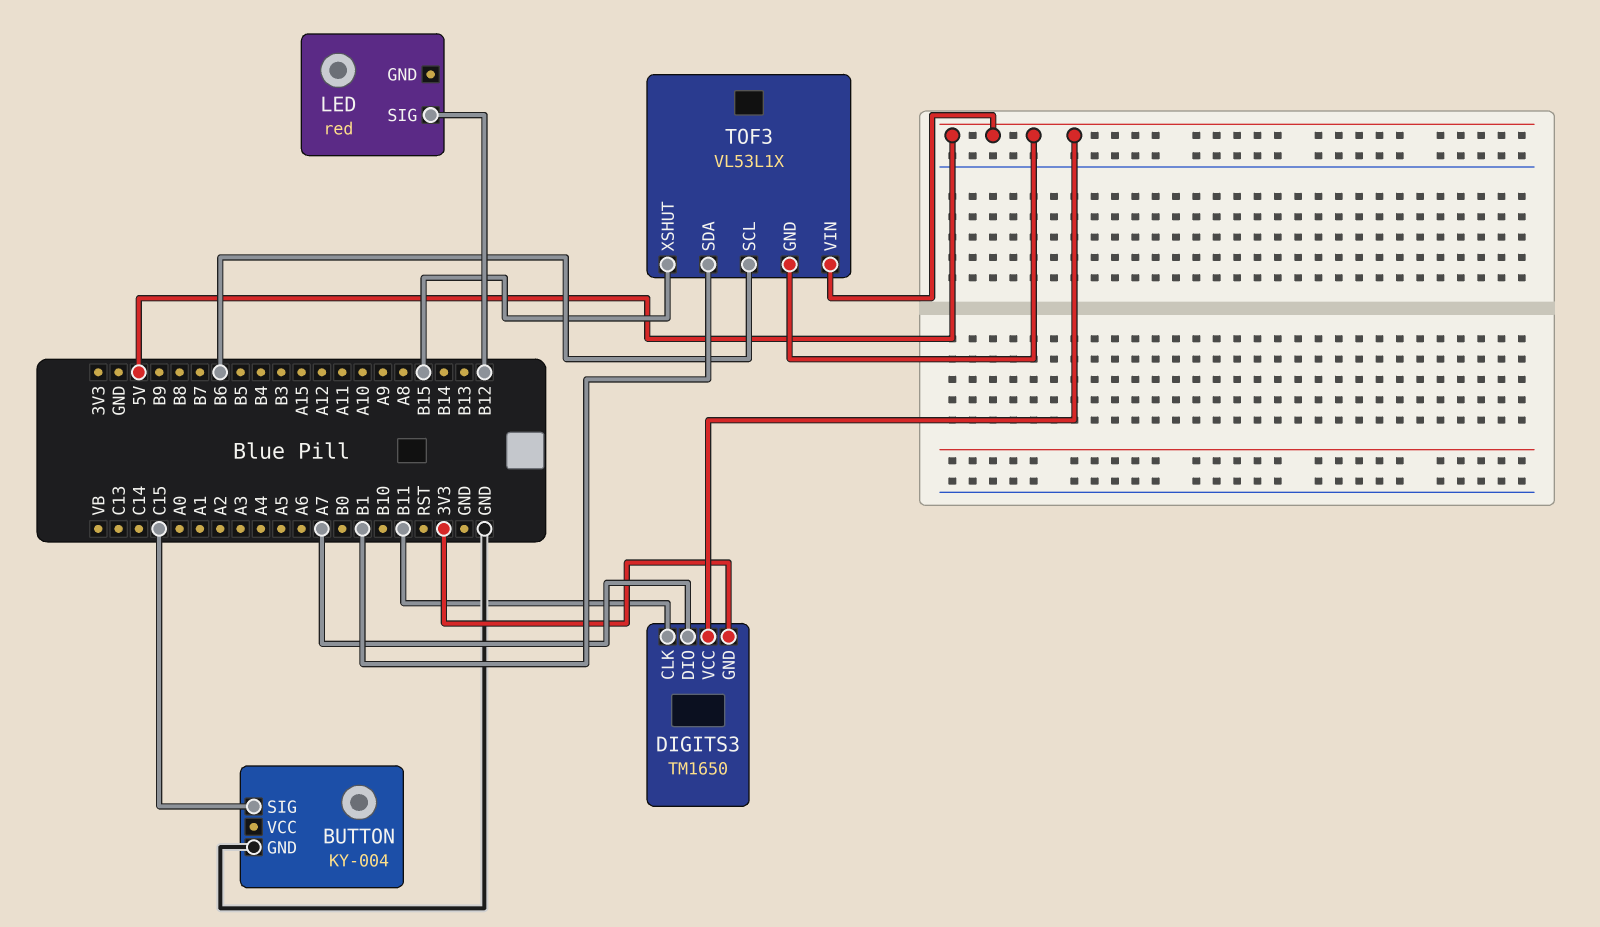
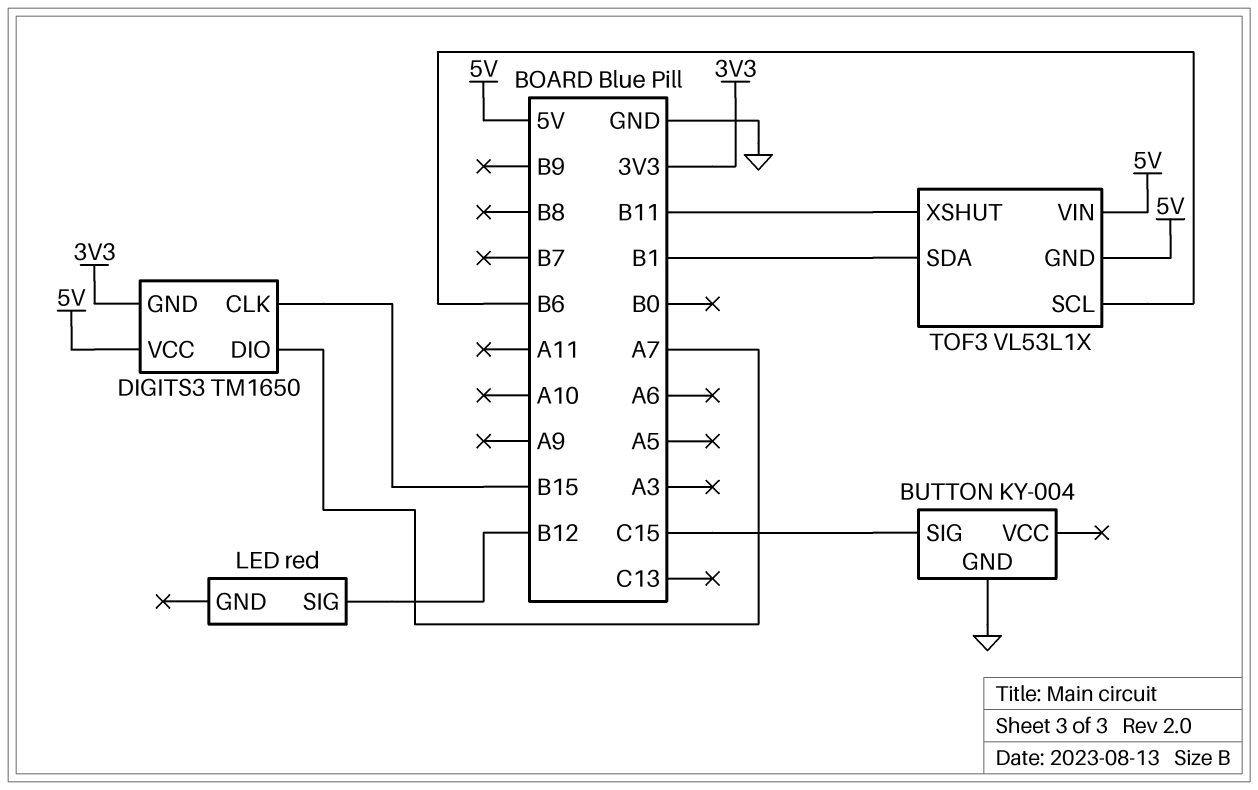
DIGITS3 pin CLK: B11 -> B15
TOF3 pin XSHUT: B15 -> B11

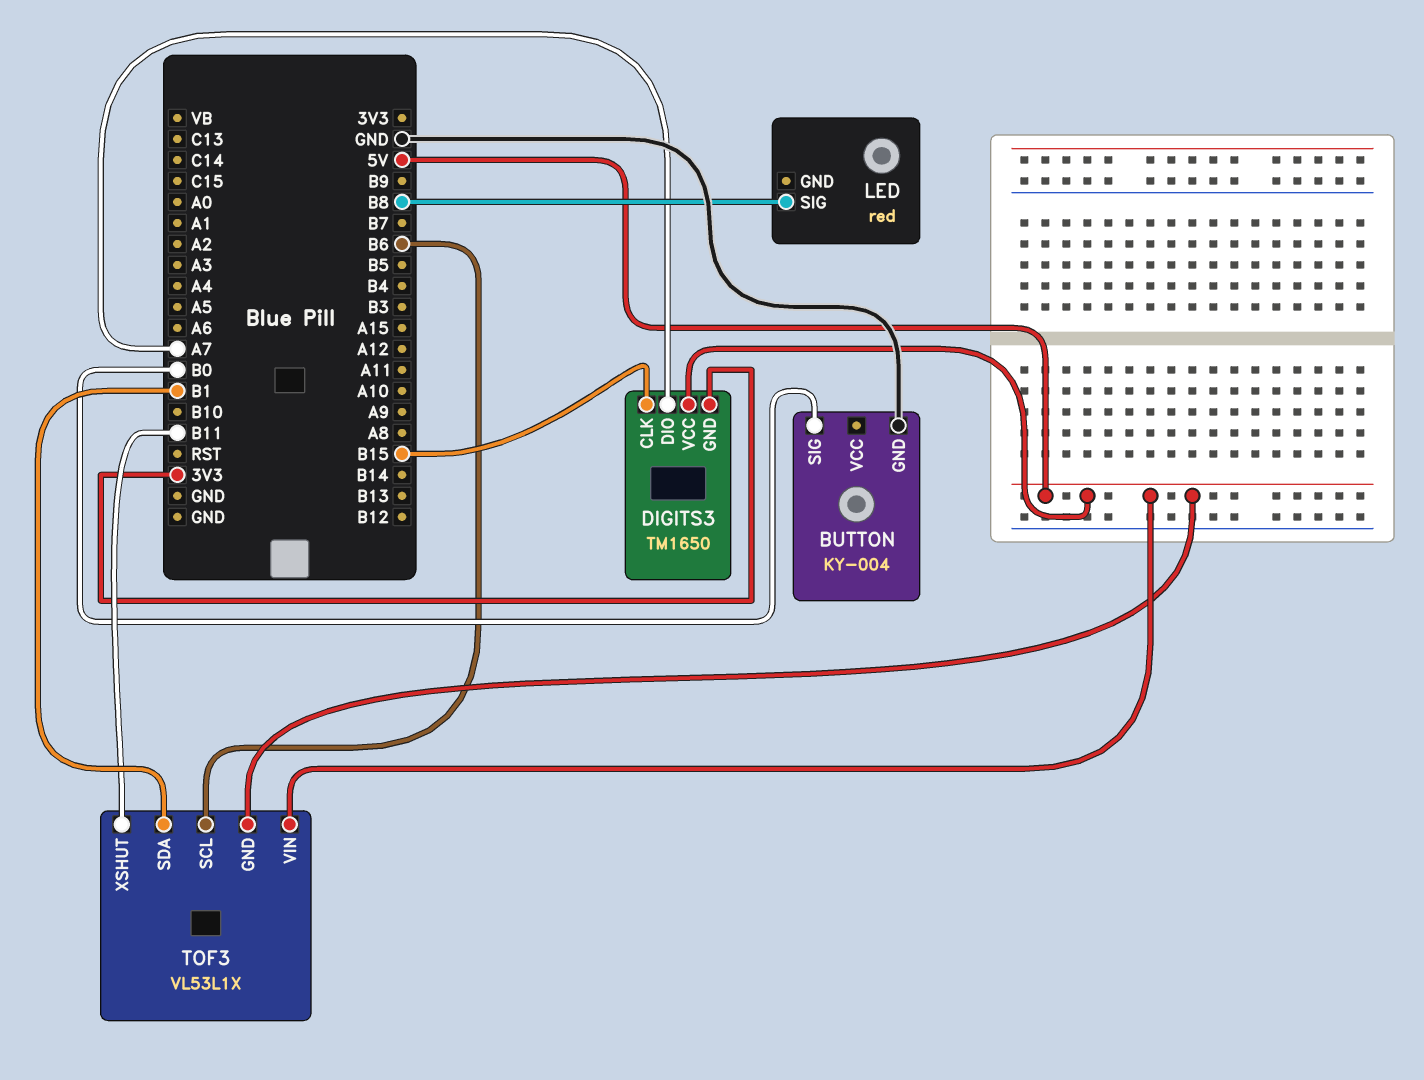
BUTTON pin SIG: C15 -> B0
LED pin SIG: B12 -> B8

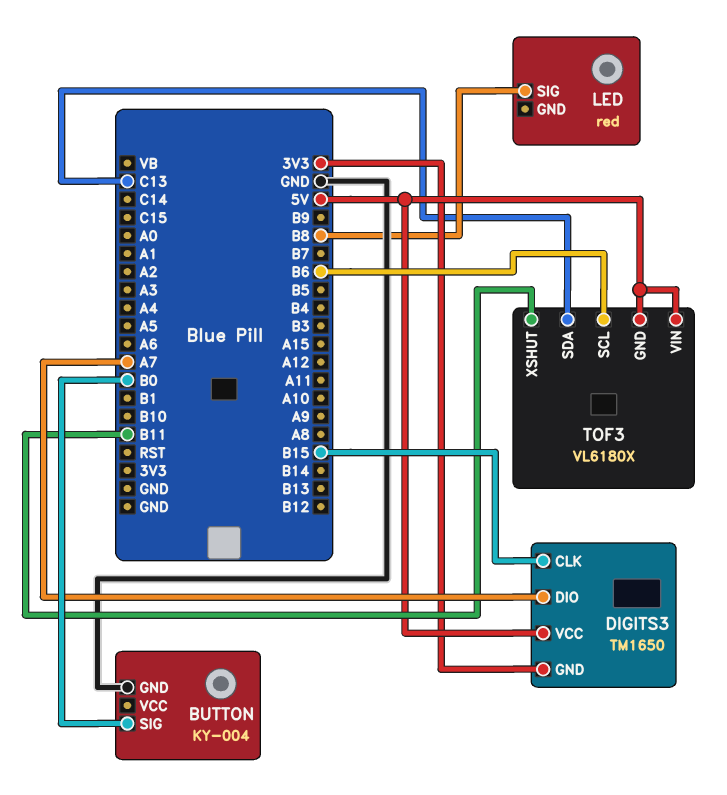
TOF3: VL53L1X -> VL6180X
TOF3 pin SDA: B1 -> C13

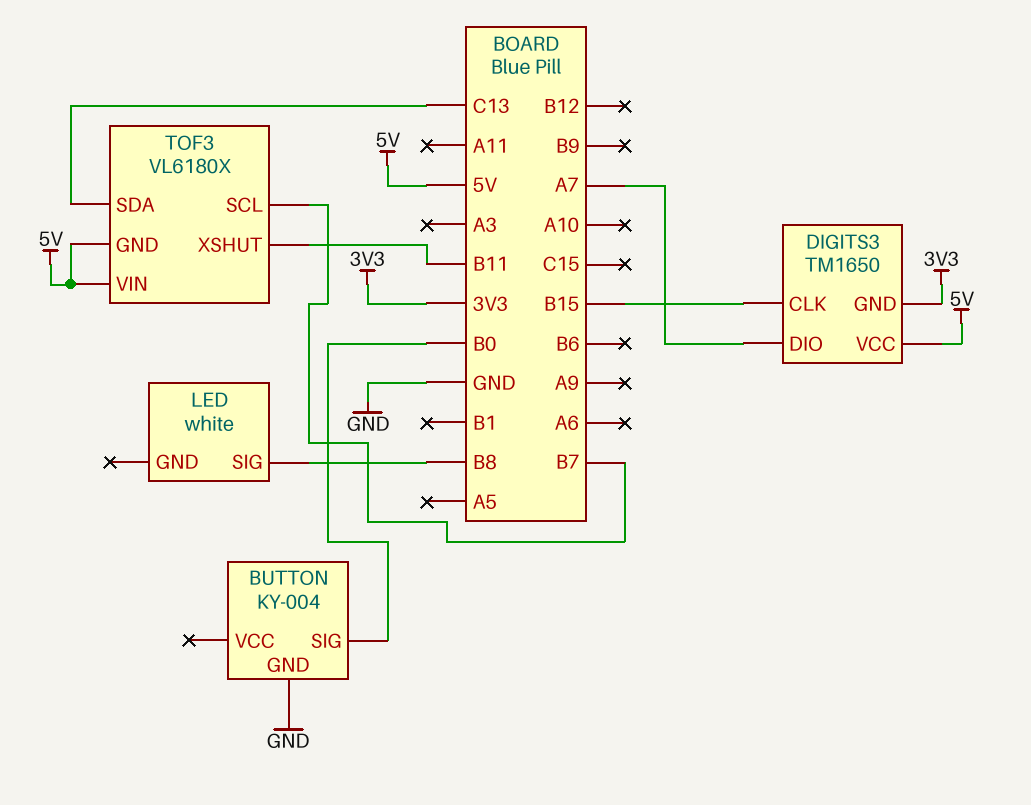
LED: red -> white
TOF3 pin SCL: B6 -> B7

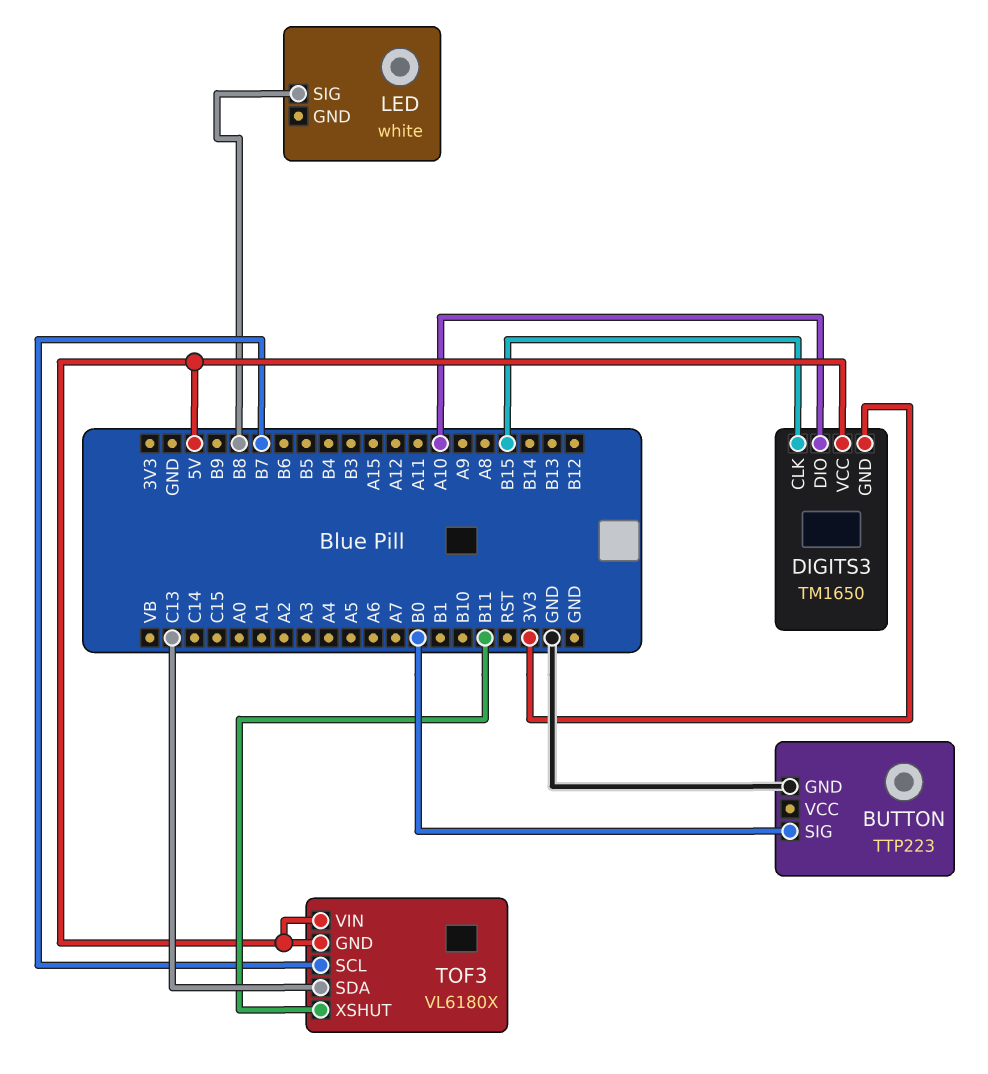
BUTTON: KY-004 -> TTP223
DIGITS3 pin DIO: A7 -> A10

